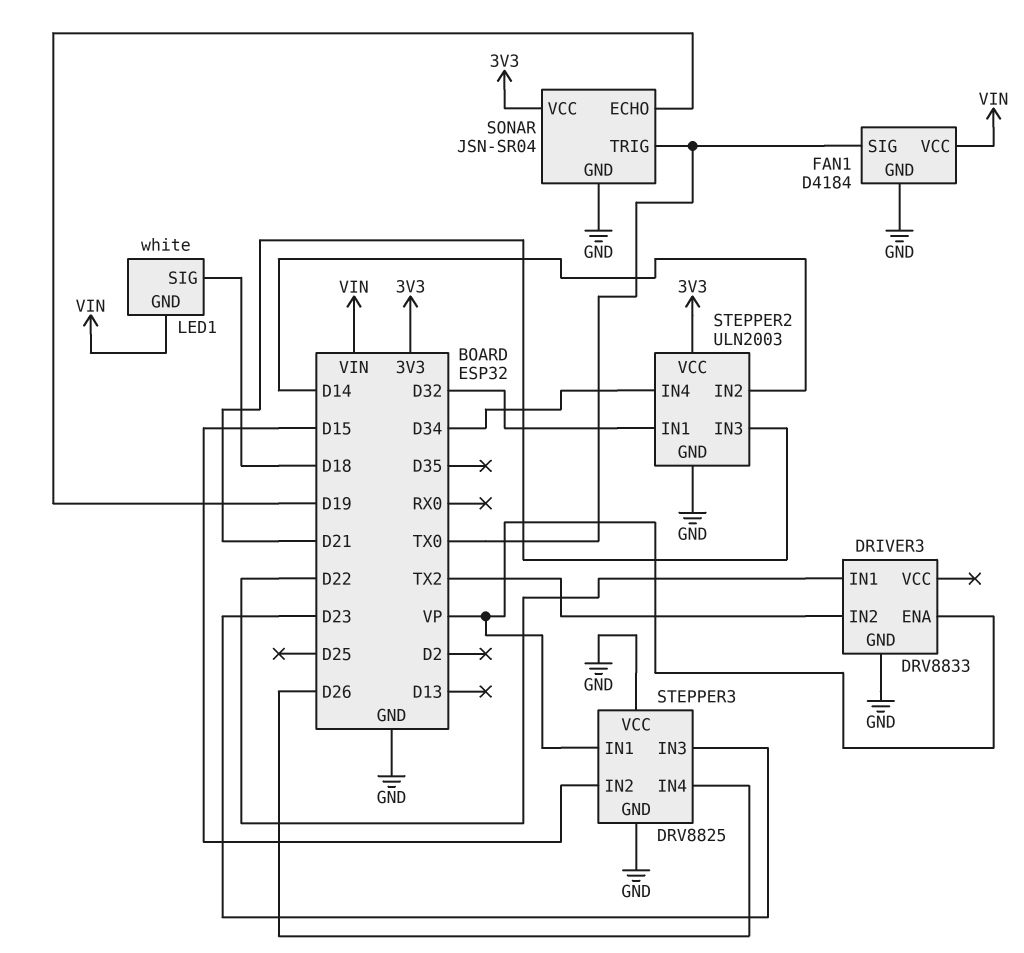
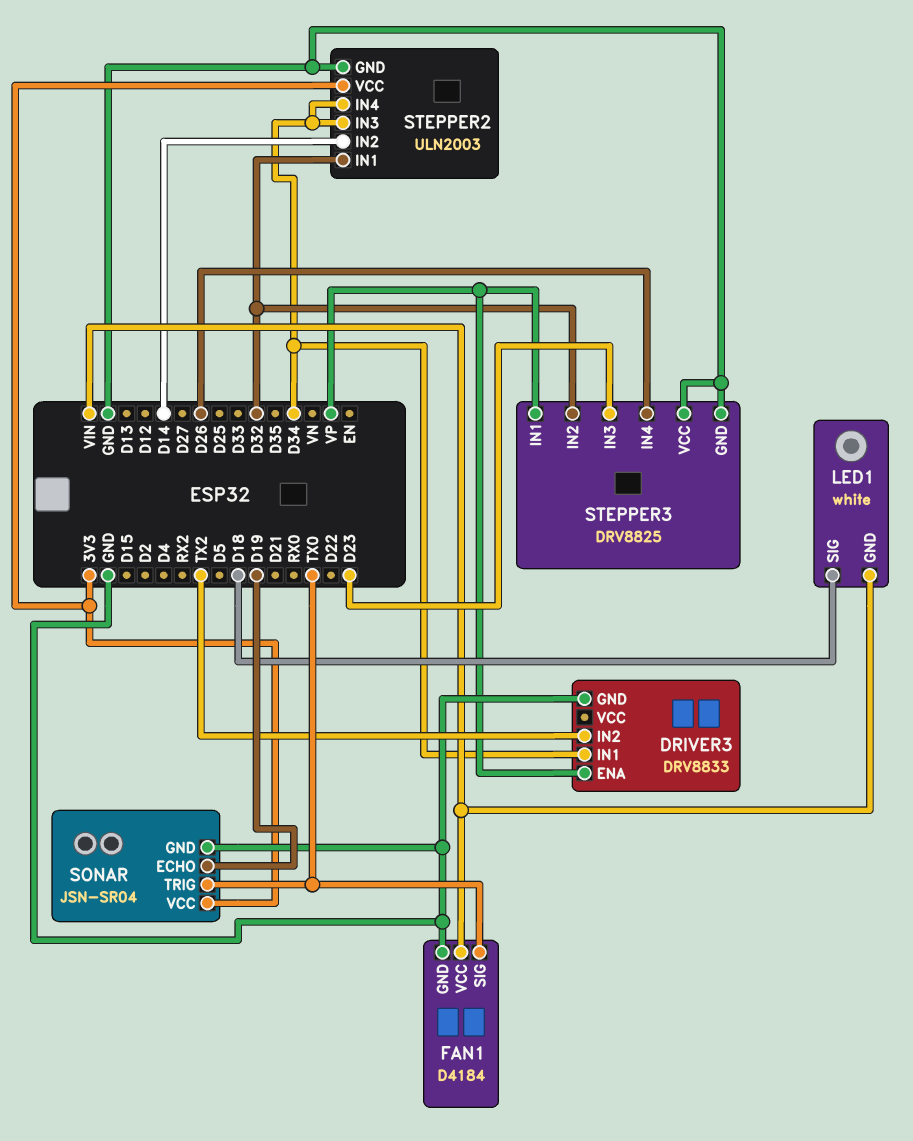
DRIVER3 pin IN1: D22 -> D34
STEPPER2 pin IN3: D21 -> D34
STEPPER3 pin IN2: D15 -> D32

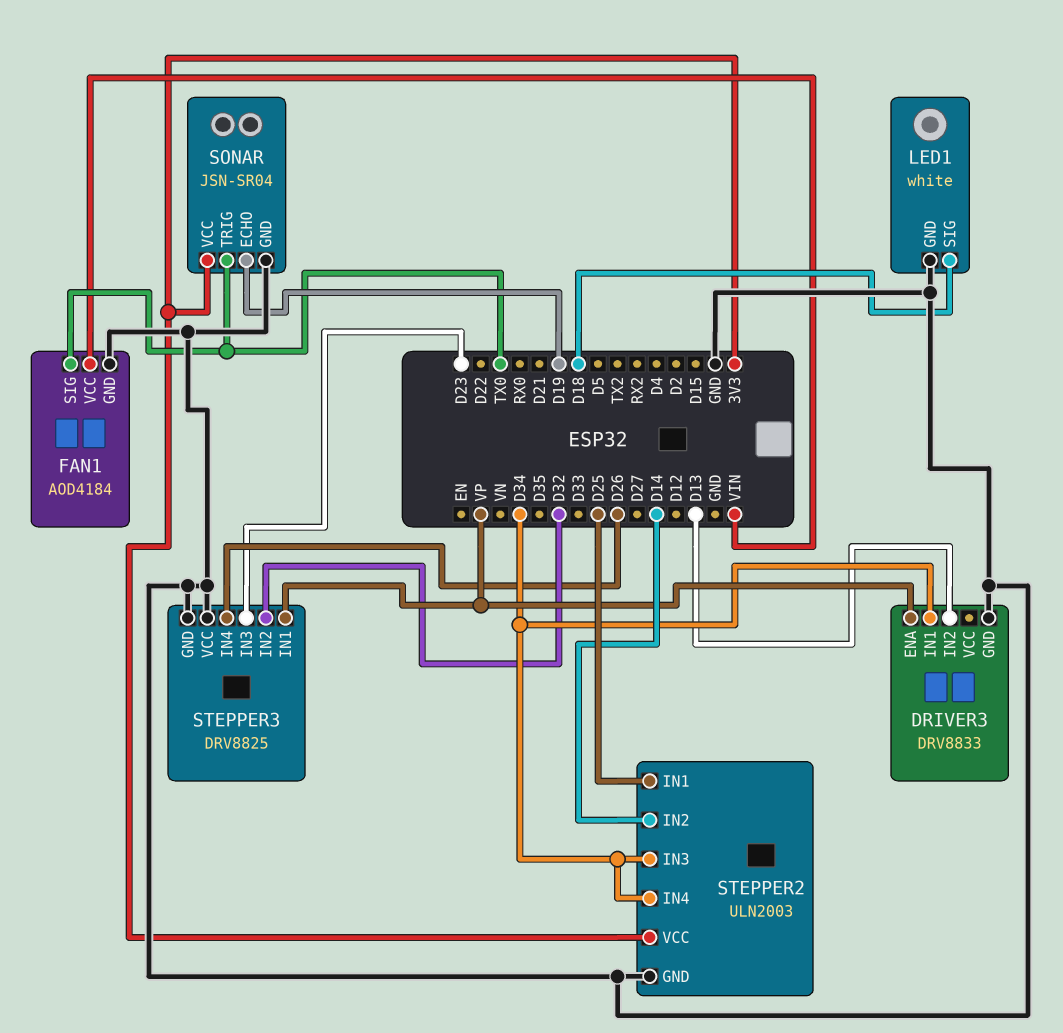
DRIVER3 pin IN2: TX2 -> D13
FAN1: D4184 -> AOD4184
LED1 pin GND: VIN -> GND
STEPPER2 pin IN1: D32 -> D25

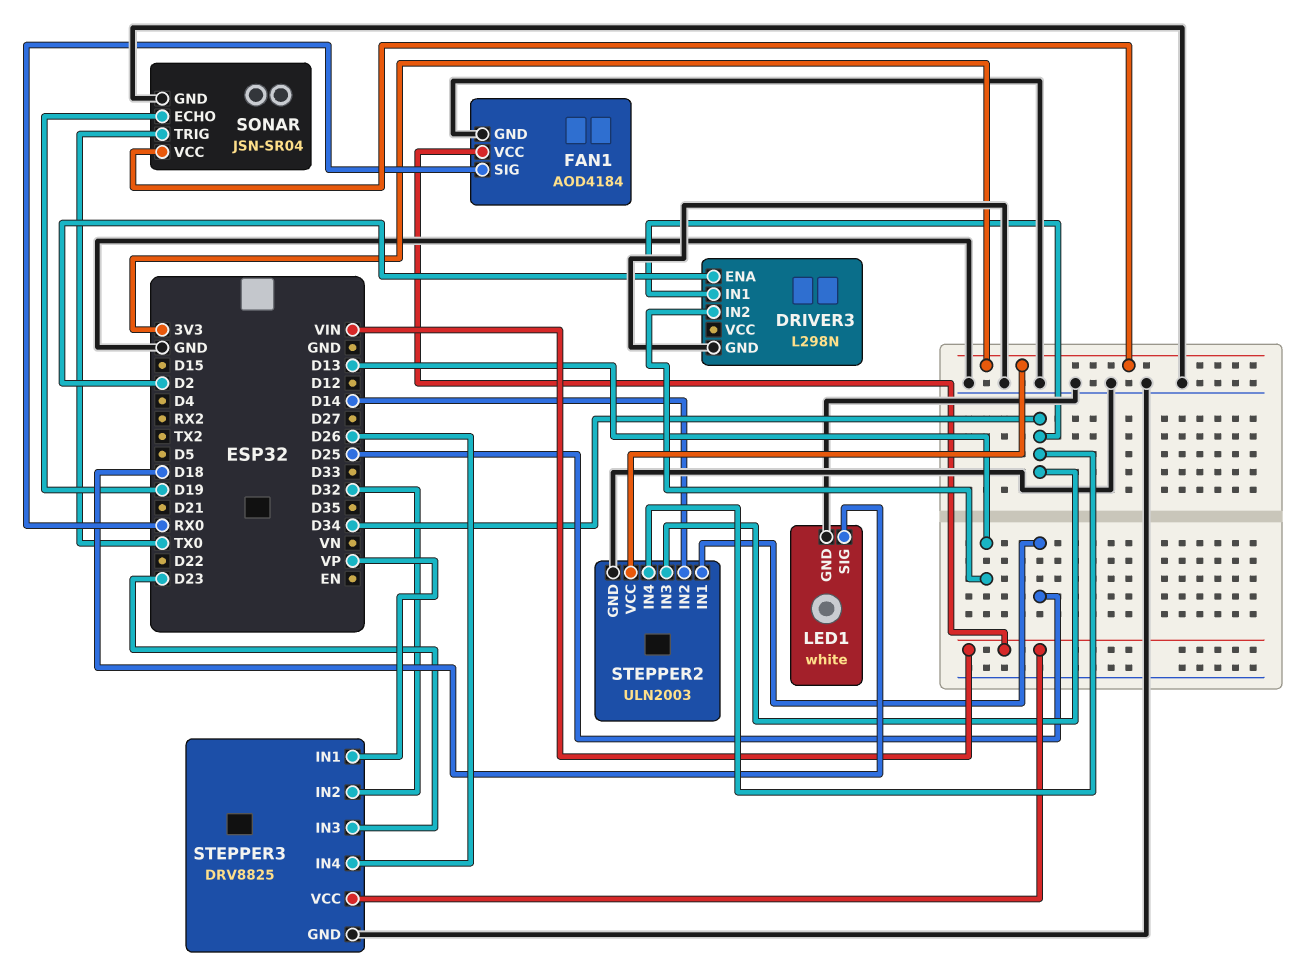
DRIVER3: DRV8833 -> L298N
DRIVER3 pin ENA: VP -> D2
FAN1 pin SIG: TX0 -> RX0
STEPPER3 pin VCC: GND -> VIN

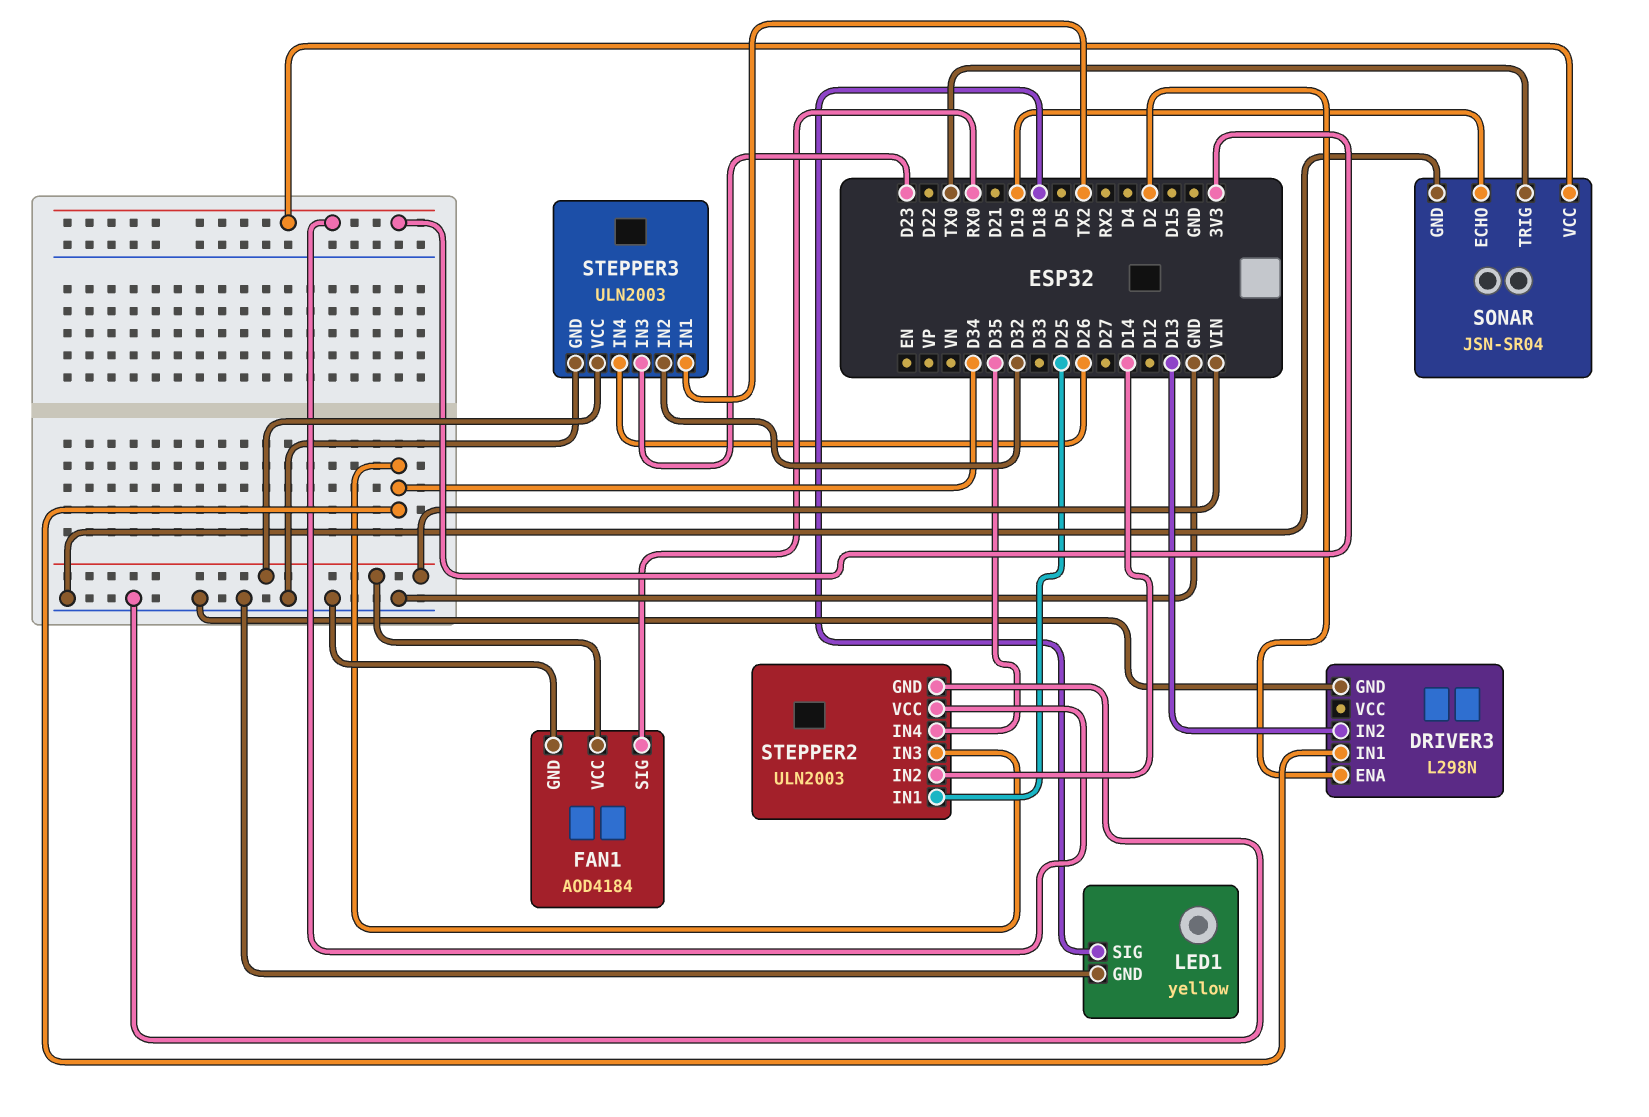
LED1: white -> yellow
STEPPER2 pin IN4: D34 -> D35
STEPPER3: DRV8825 -> ULN2003
STEPPER3 pin IN1: VP -> TX2

